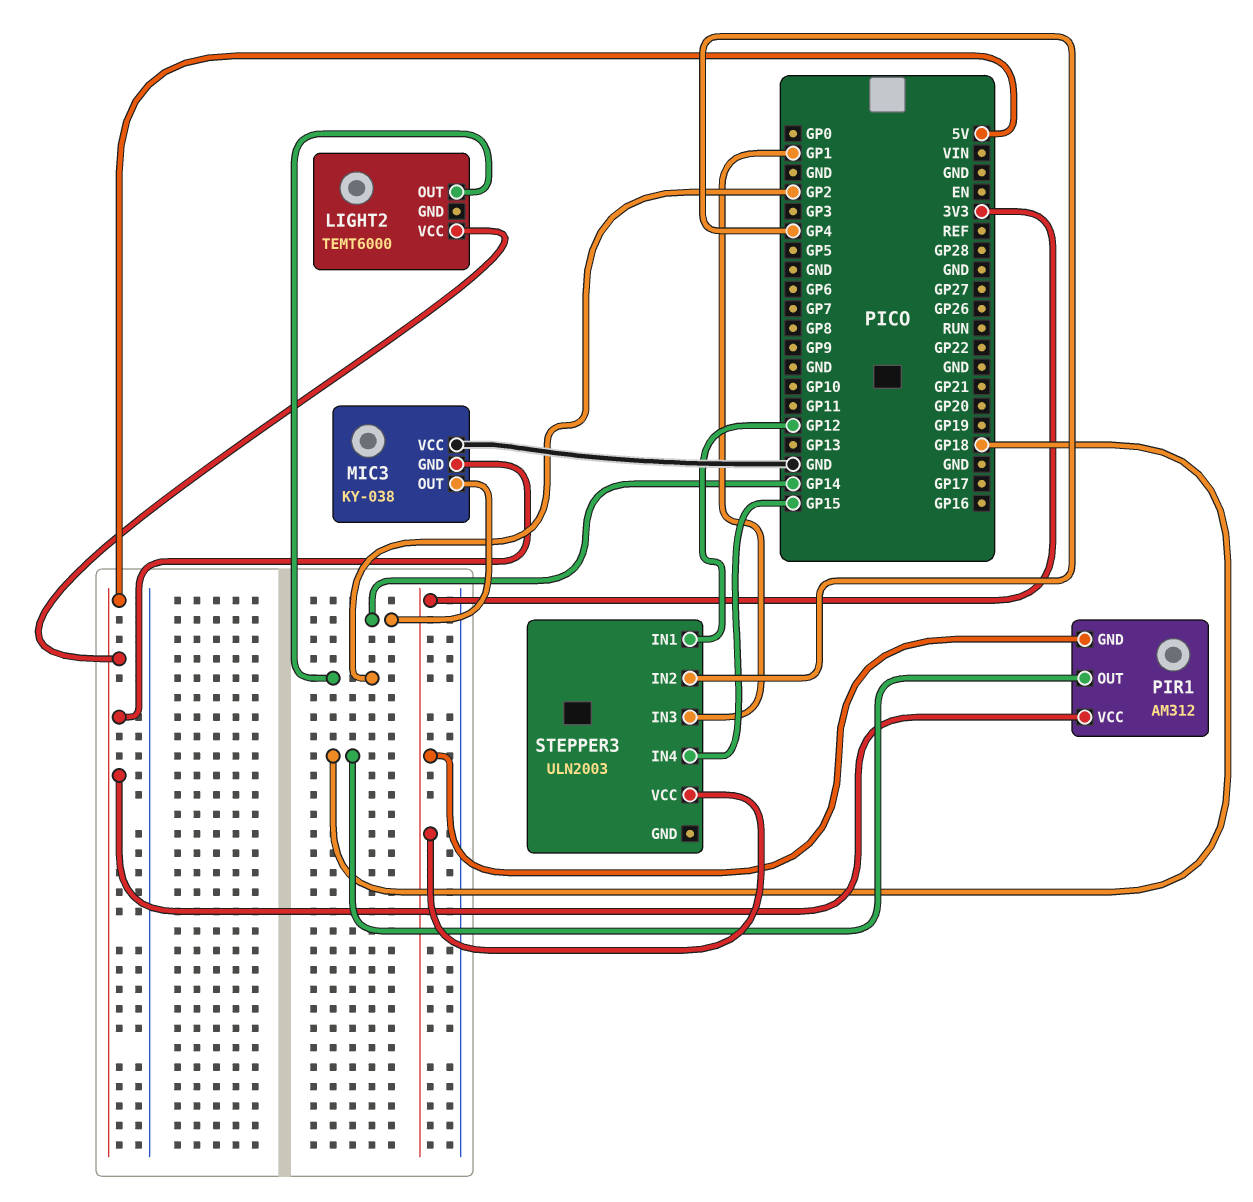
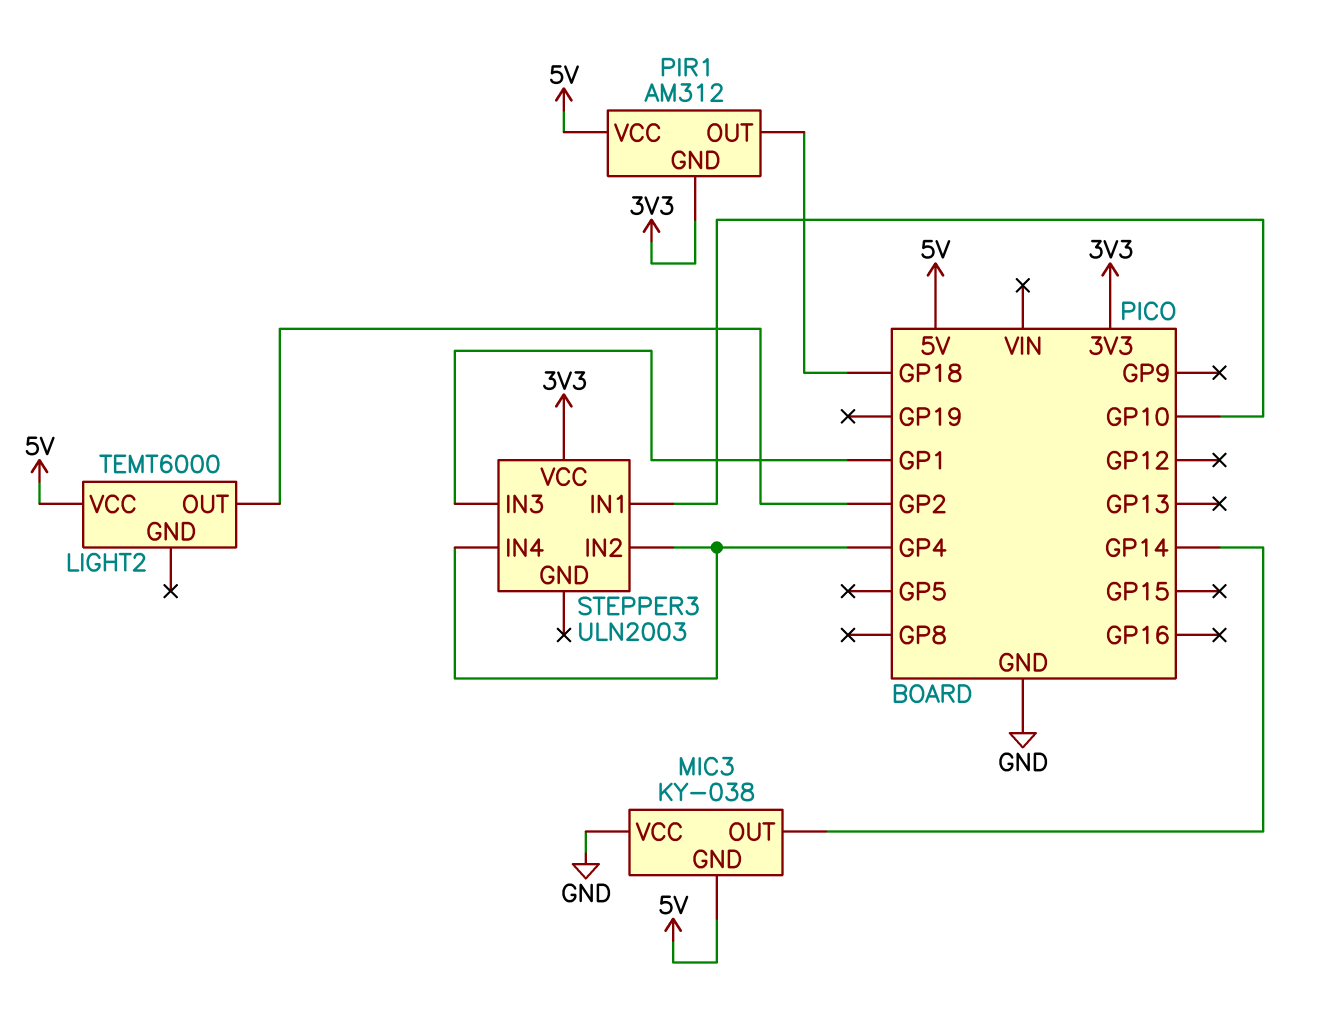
STEPPER3 pin IN1: GP12 -> GP10
STEPPER3 pin IN4: GP15 -> GP4

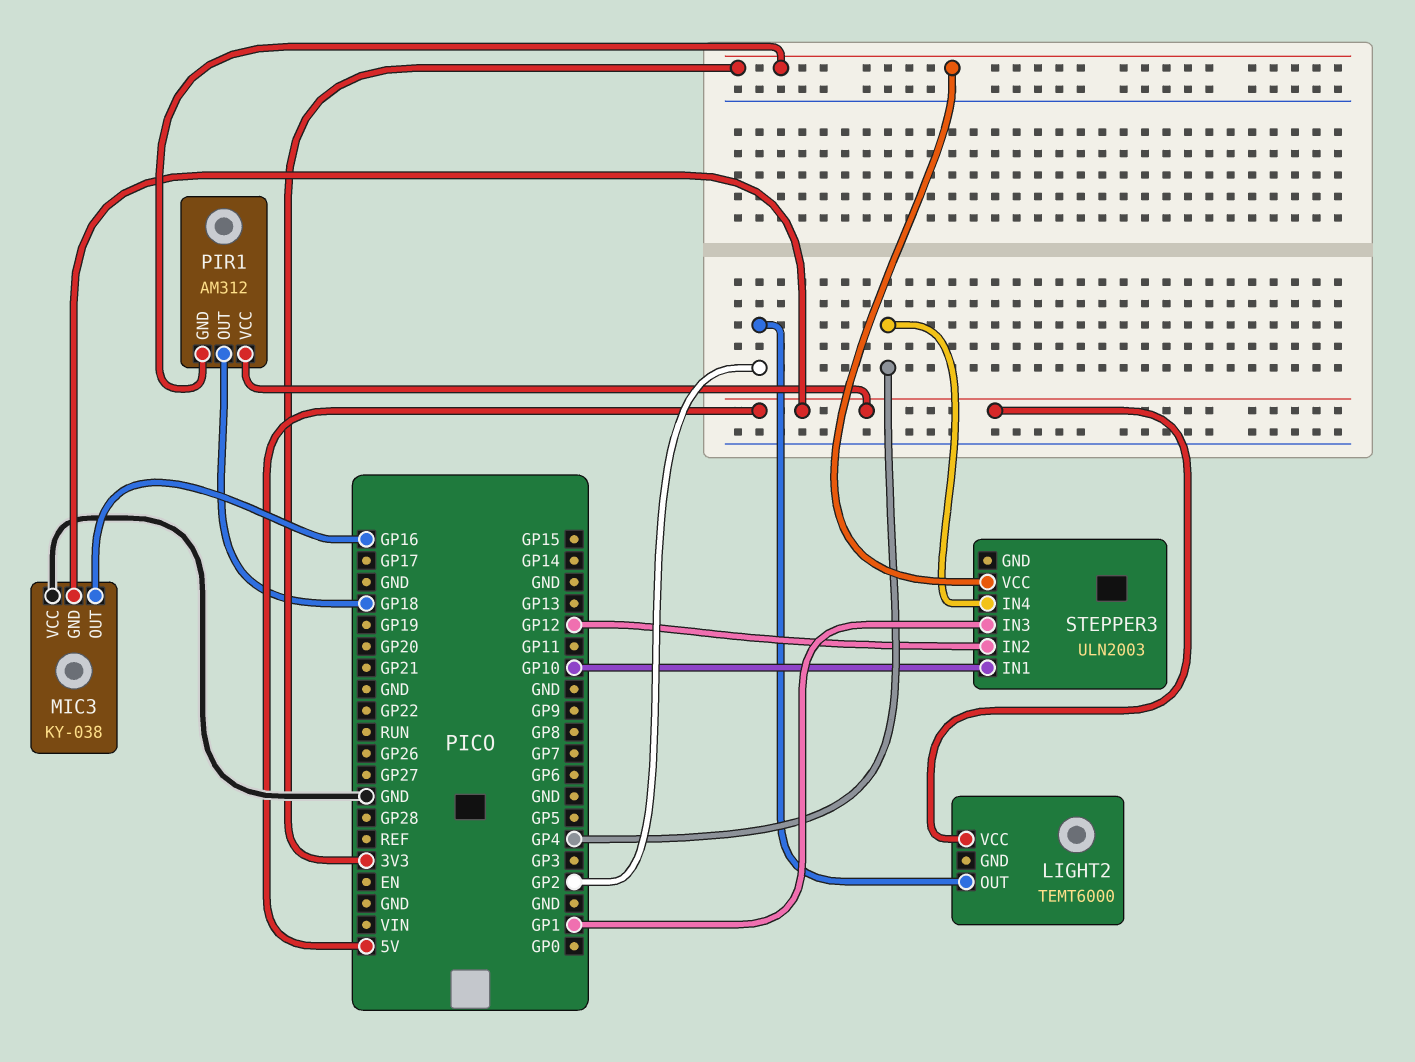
MIC3 pin OUT: GP14 -> GP16
STEPPER3 pin IN2: GP4 -> GP12

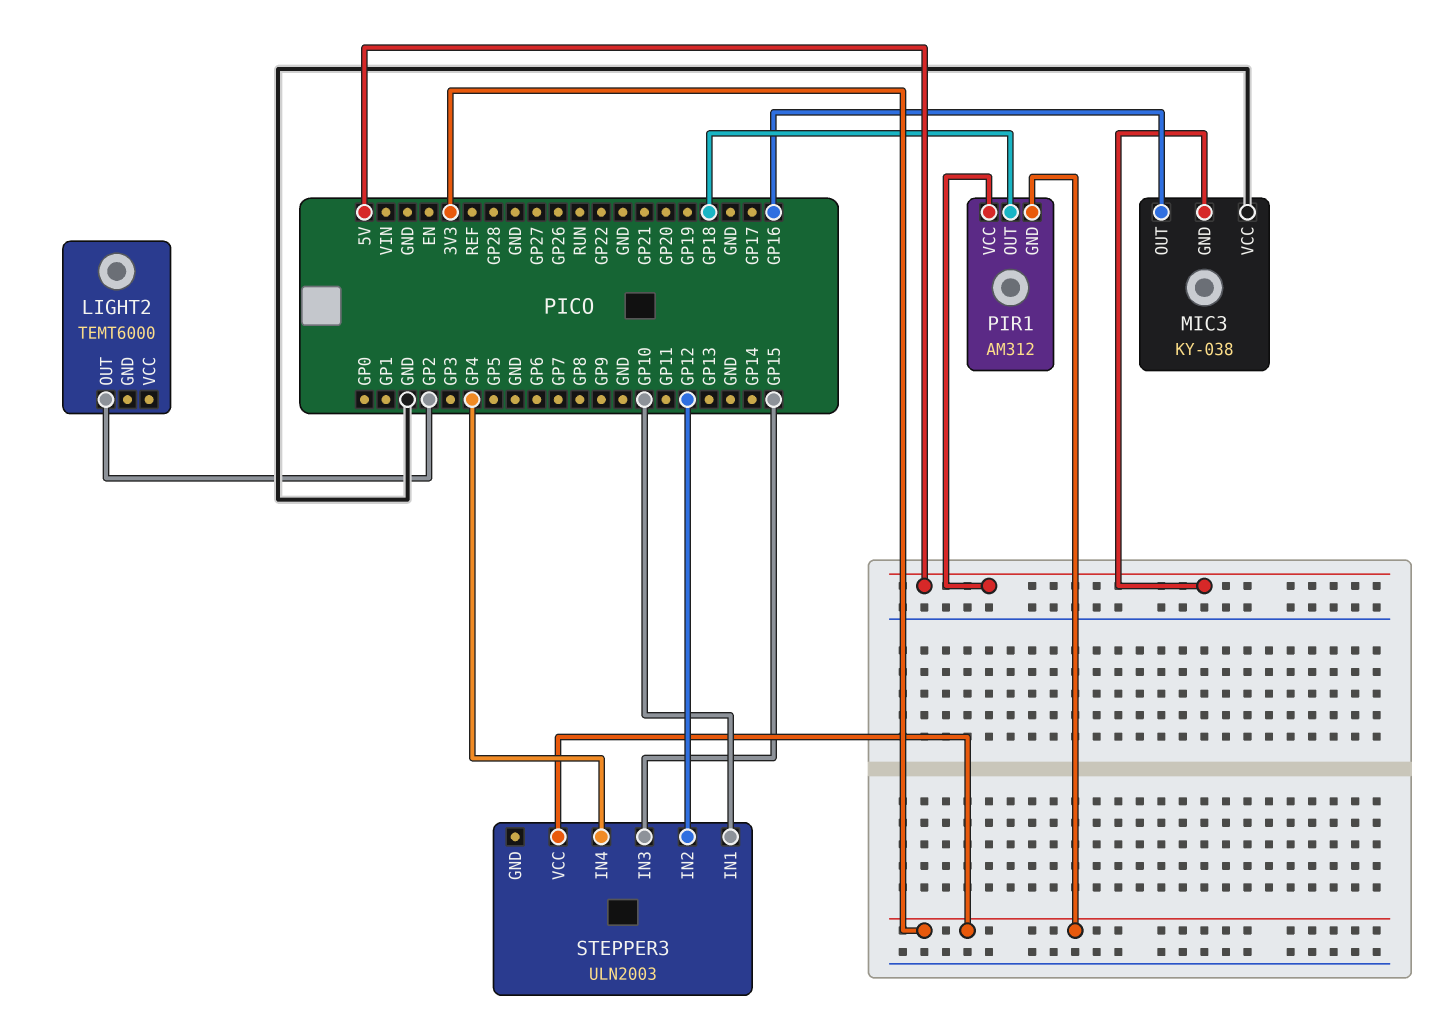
LIGHT2 pin VCC: 5V -> none
STEPPER3 pin IN3: GP1 -> GP15

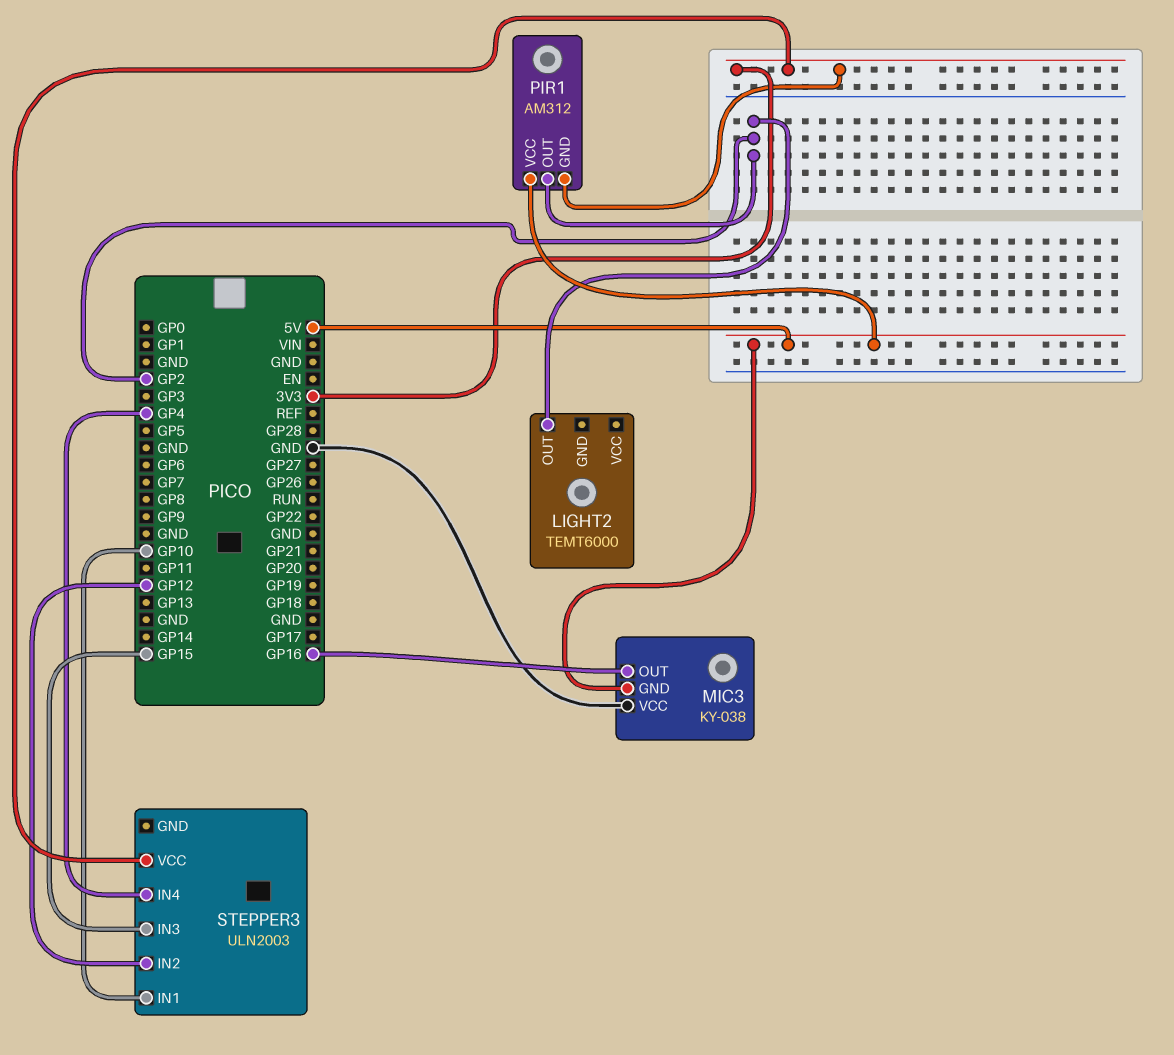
PIR1 pin OUT: GP18 -> GP2

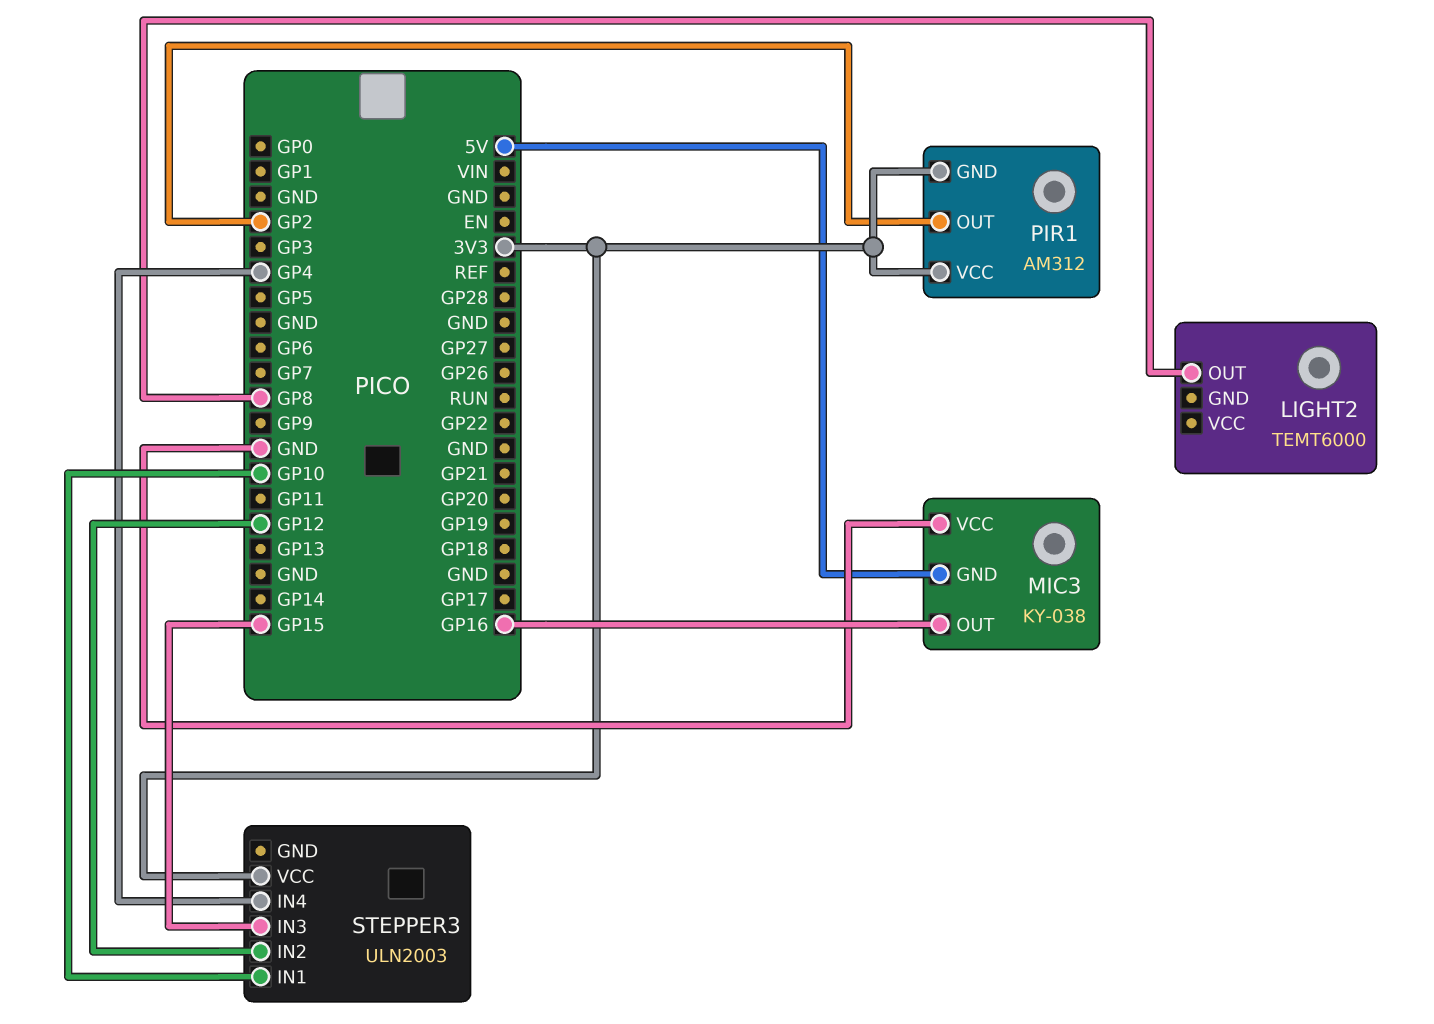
LIGHT2 pin OUT: GP2 -> GP8
PIR1 pin VCC: 5V -> 3V3

